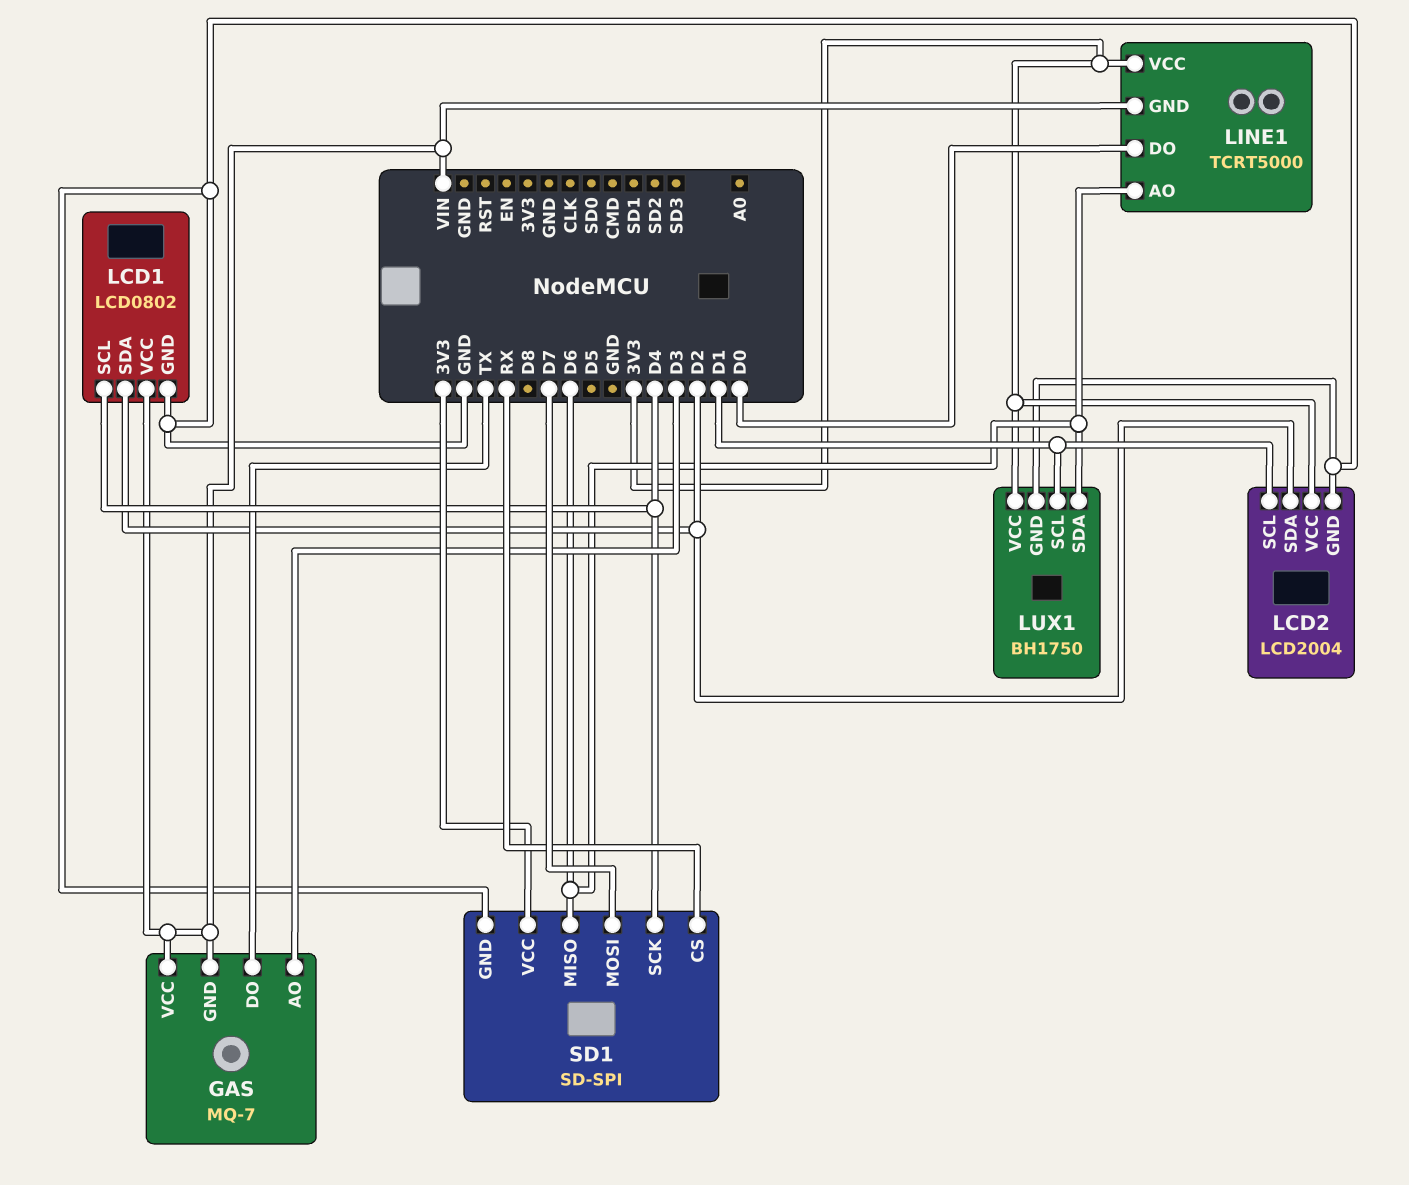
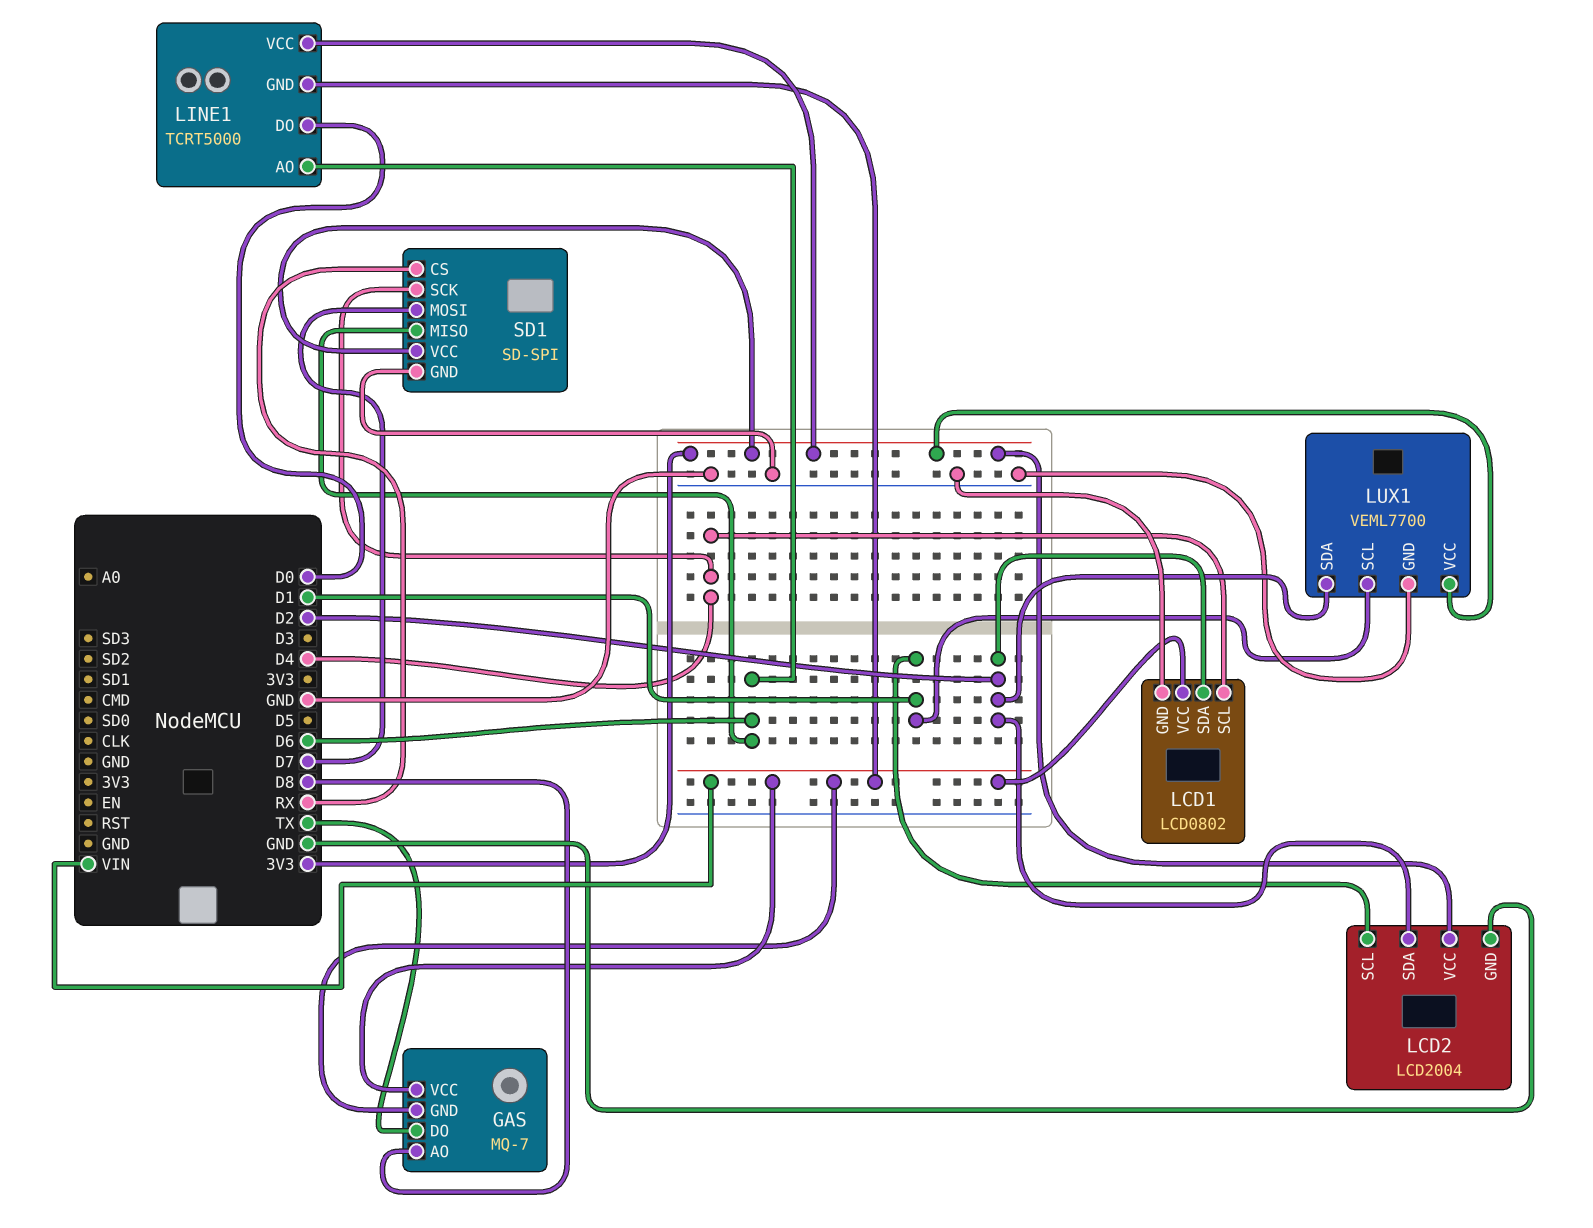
GAS pin AO: D3 -> D8
LUX1: BH1750 -> VEML7700
LUX1 pin SDA: D6 -> D2

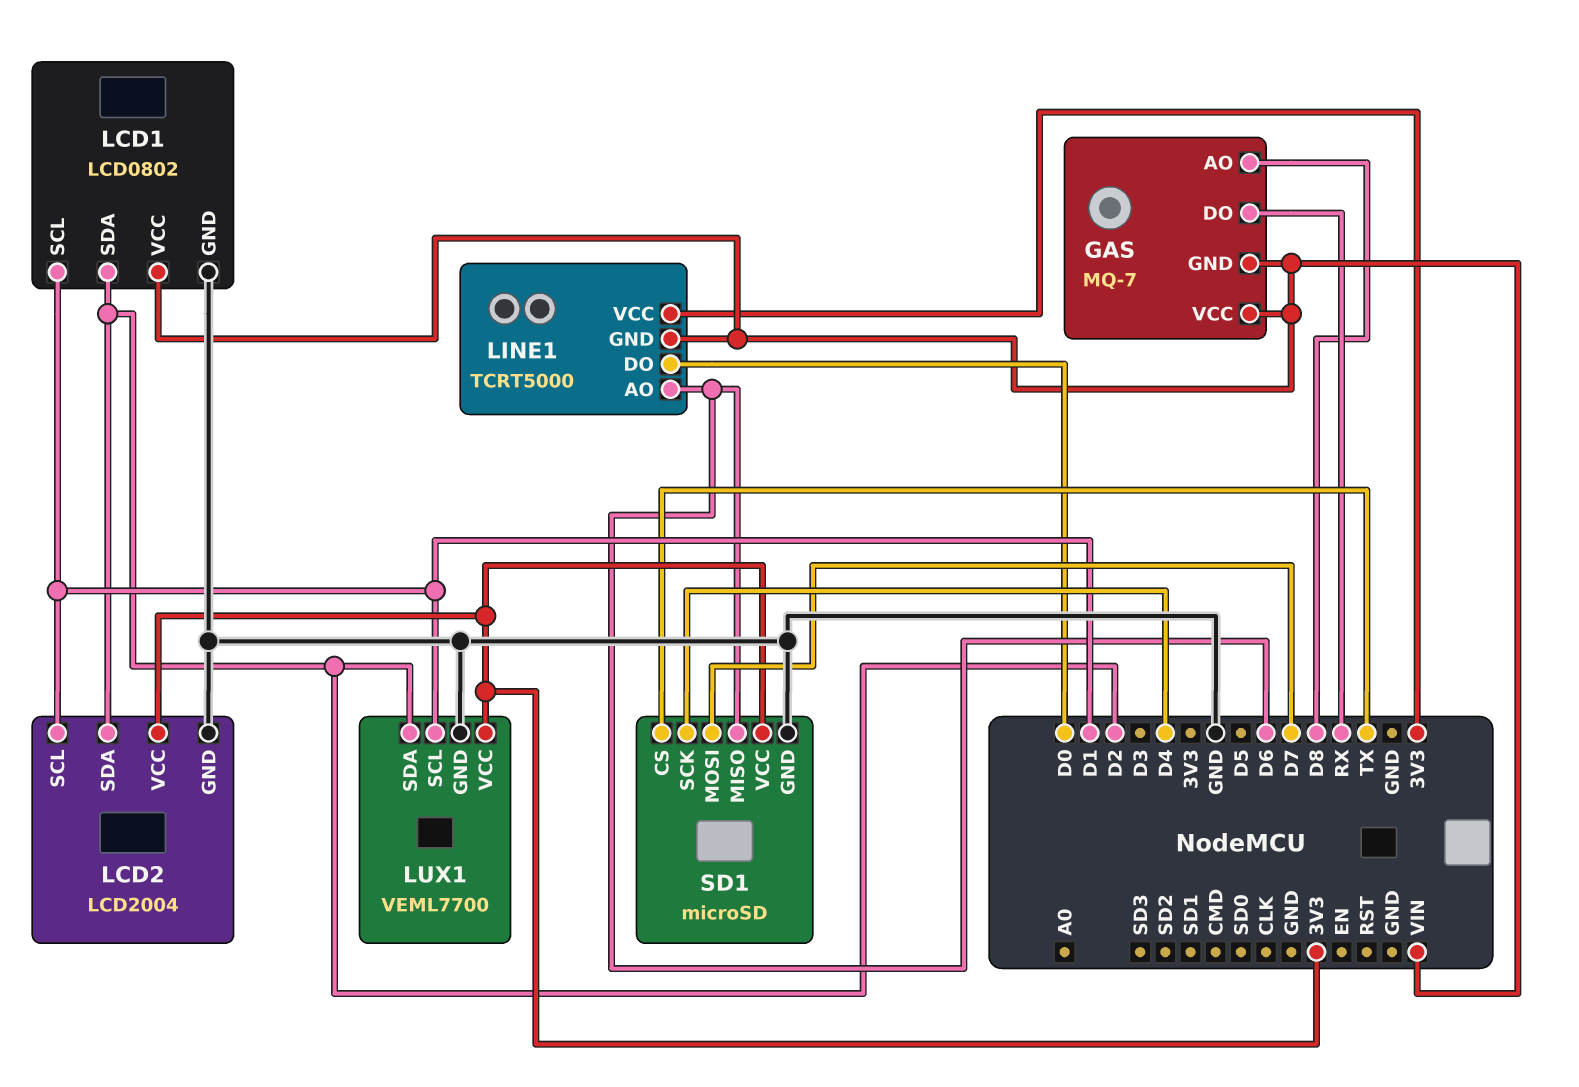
GAS pin DO: TX -> RX
LCD1 pin SCL: D4 -> D1
SD1: SD-SPI -> microSD
SD1 pin CS: RX -> TX

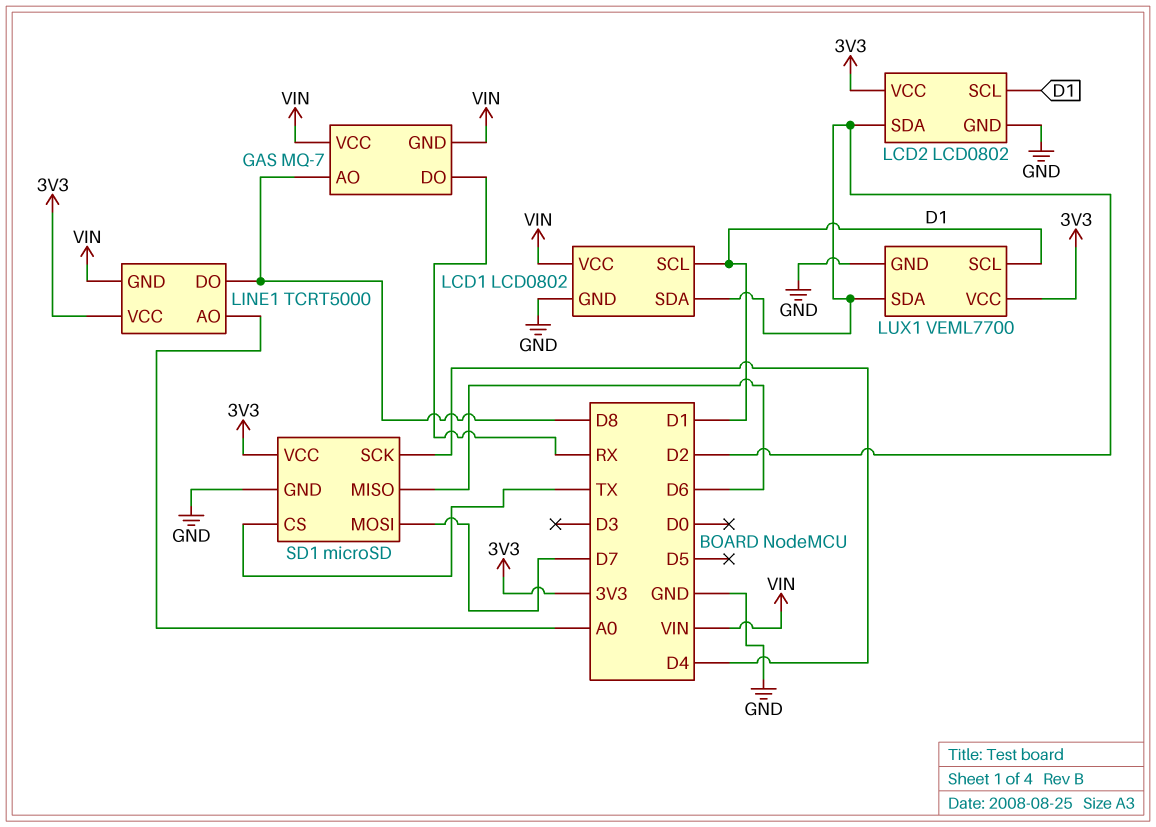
LCD2: LCD2004 -> LCD0802
LINE1 pin AO: D6 -> A0
LINE1 pin DO: D0 -> D8

